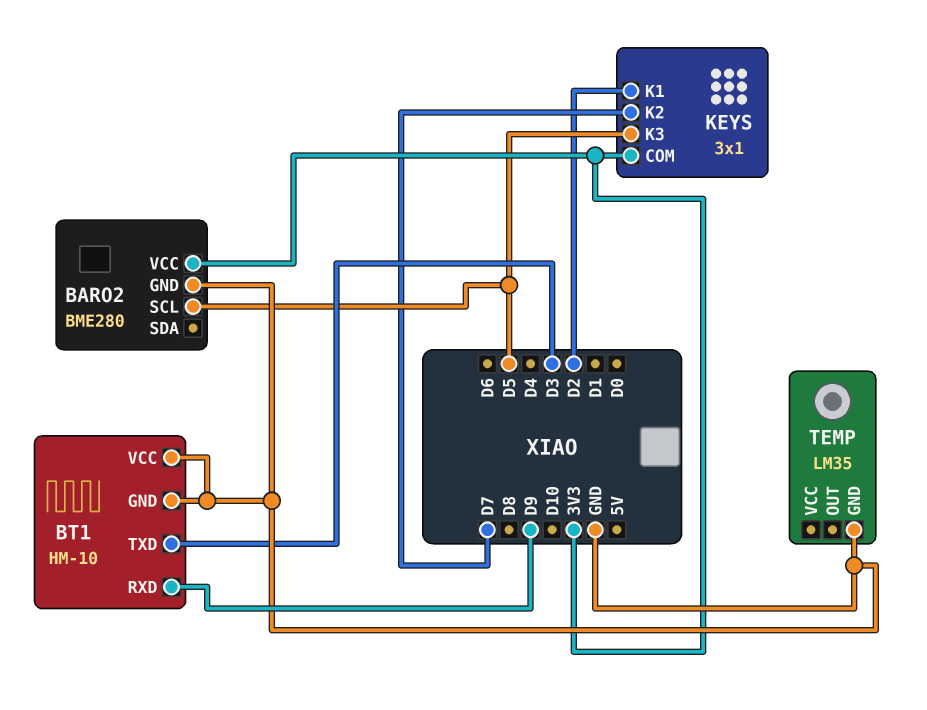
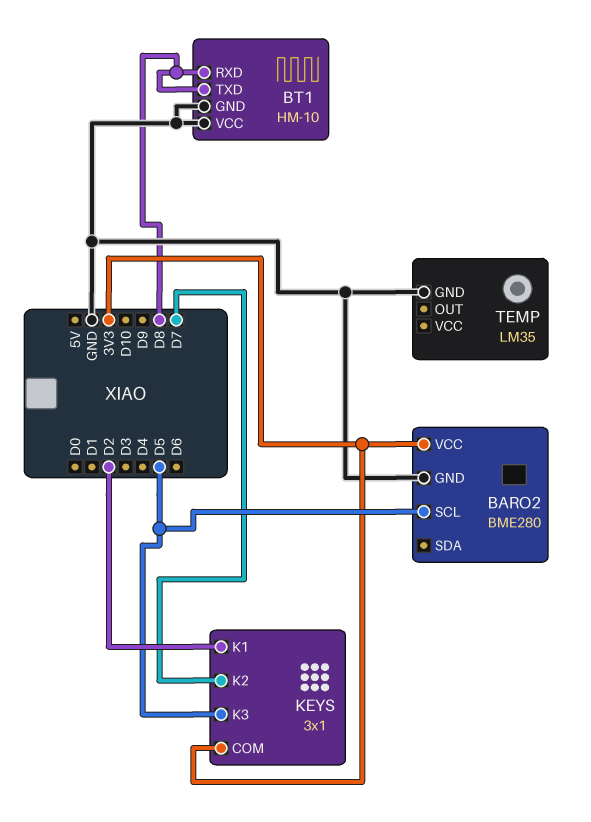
BT1 pin RXD: D9 -> D8
BT1 pin TXD: D3 -> D8

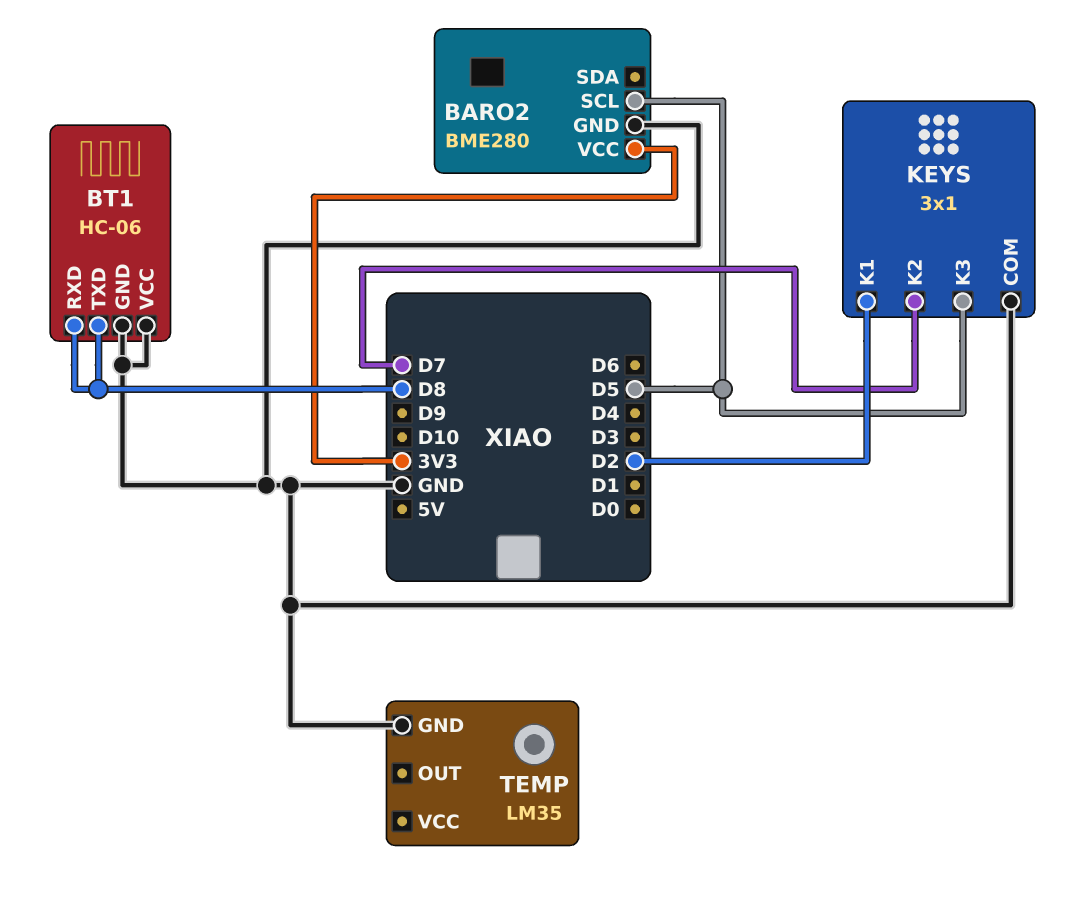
BT1: HM-10 -> HC-06
KEYS pin COM: 3V3 -> GND

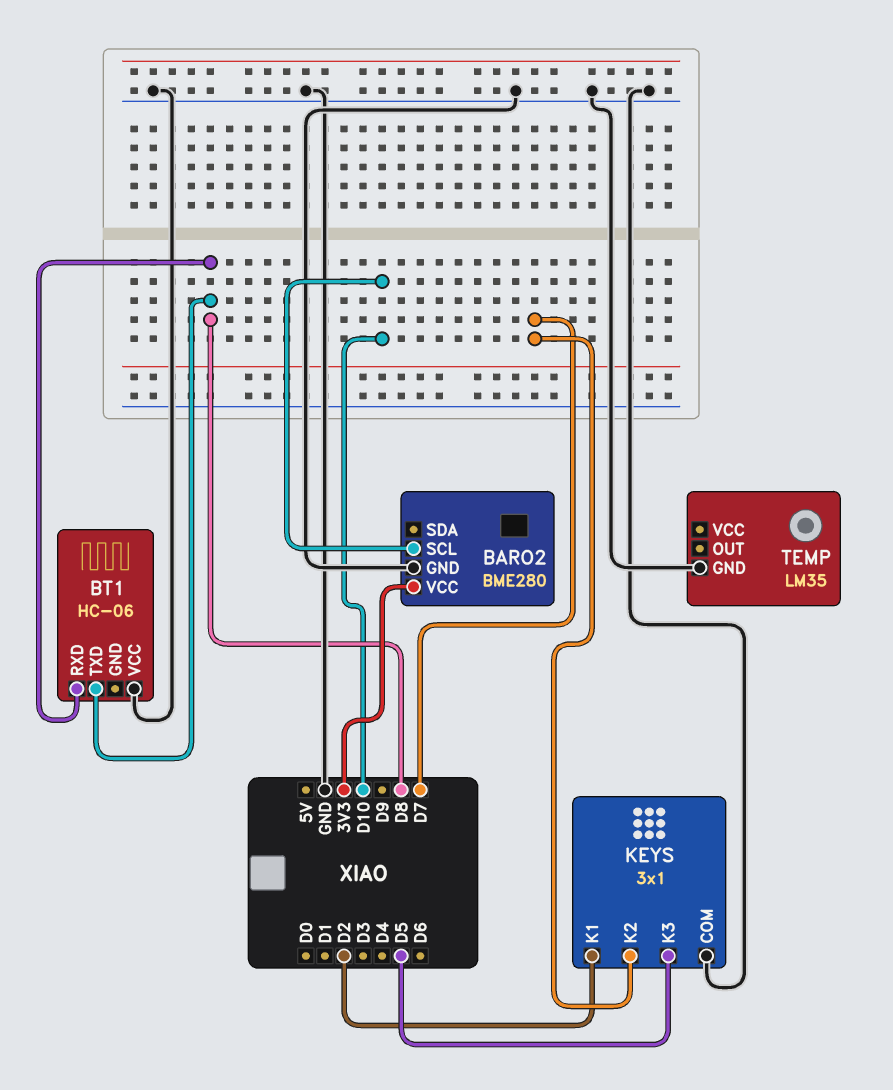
BARO2 pin SCL: D5 -> D10
BT1 pin GND: GND -> none

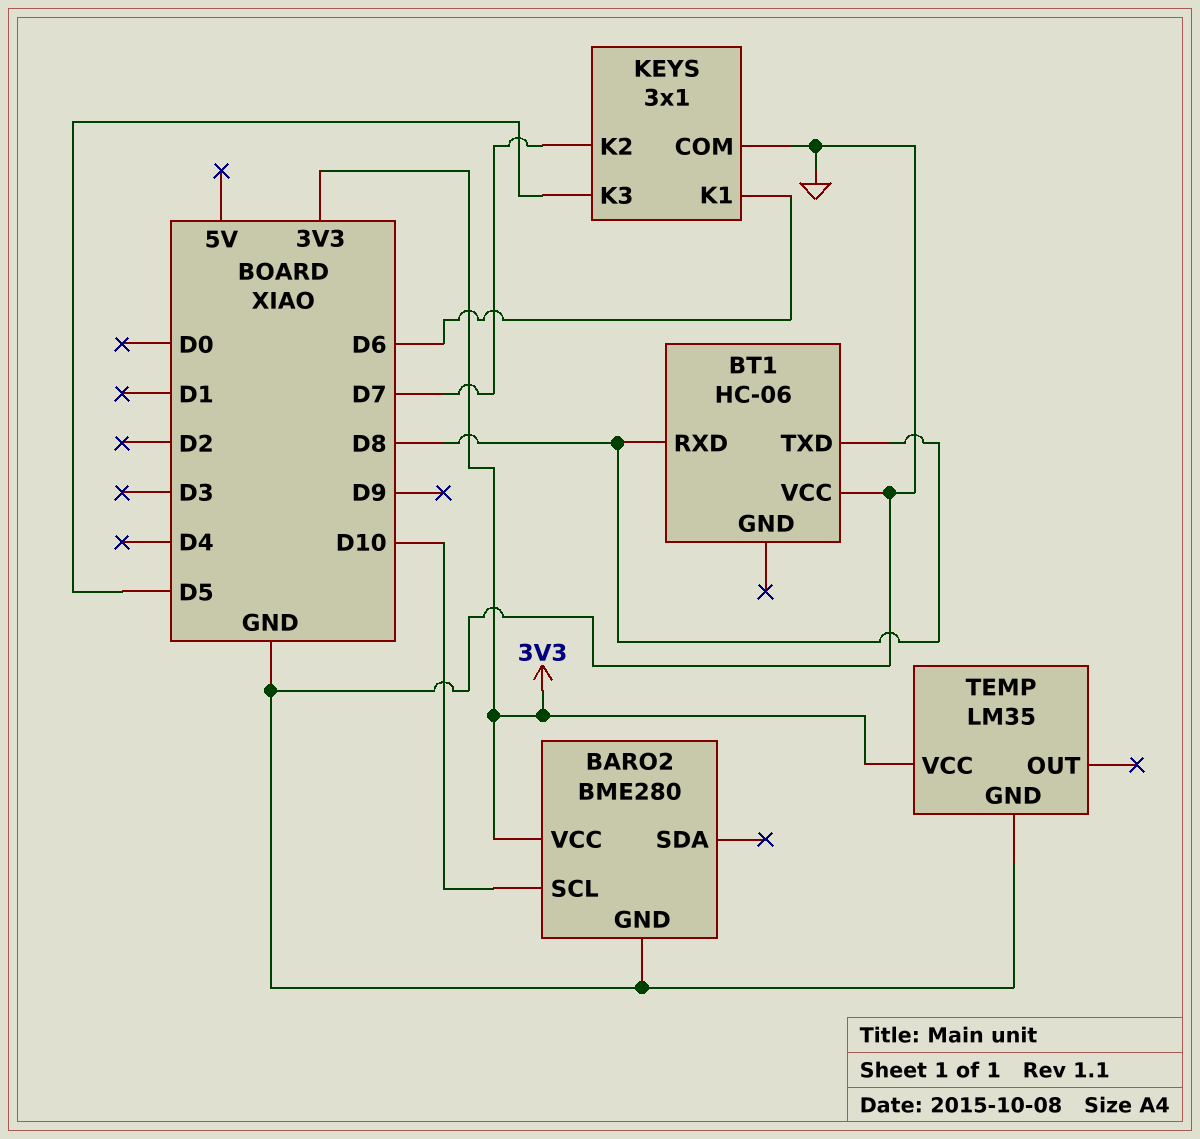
KEYS pin K1: D2 -> D6
TEMP pin VCC: none -> 3V3

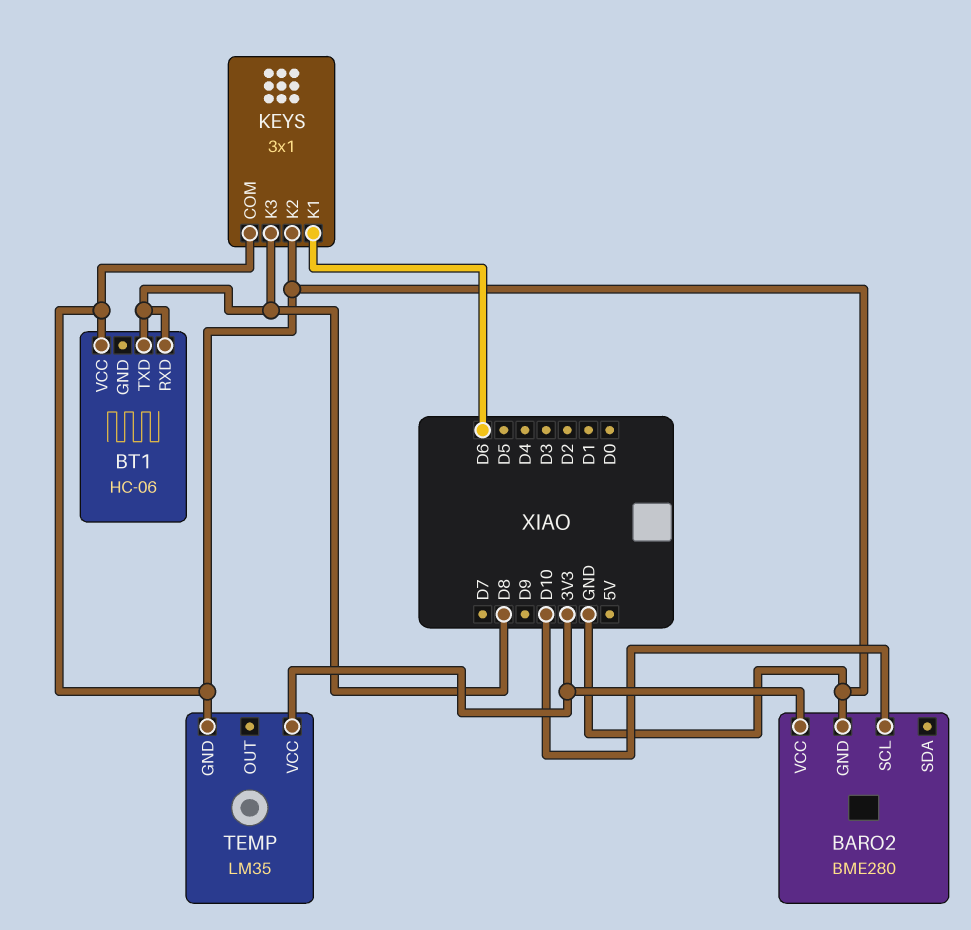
KEYS pin K2: D7 -> GND
KEYS pin K3: D5 -> D8

